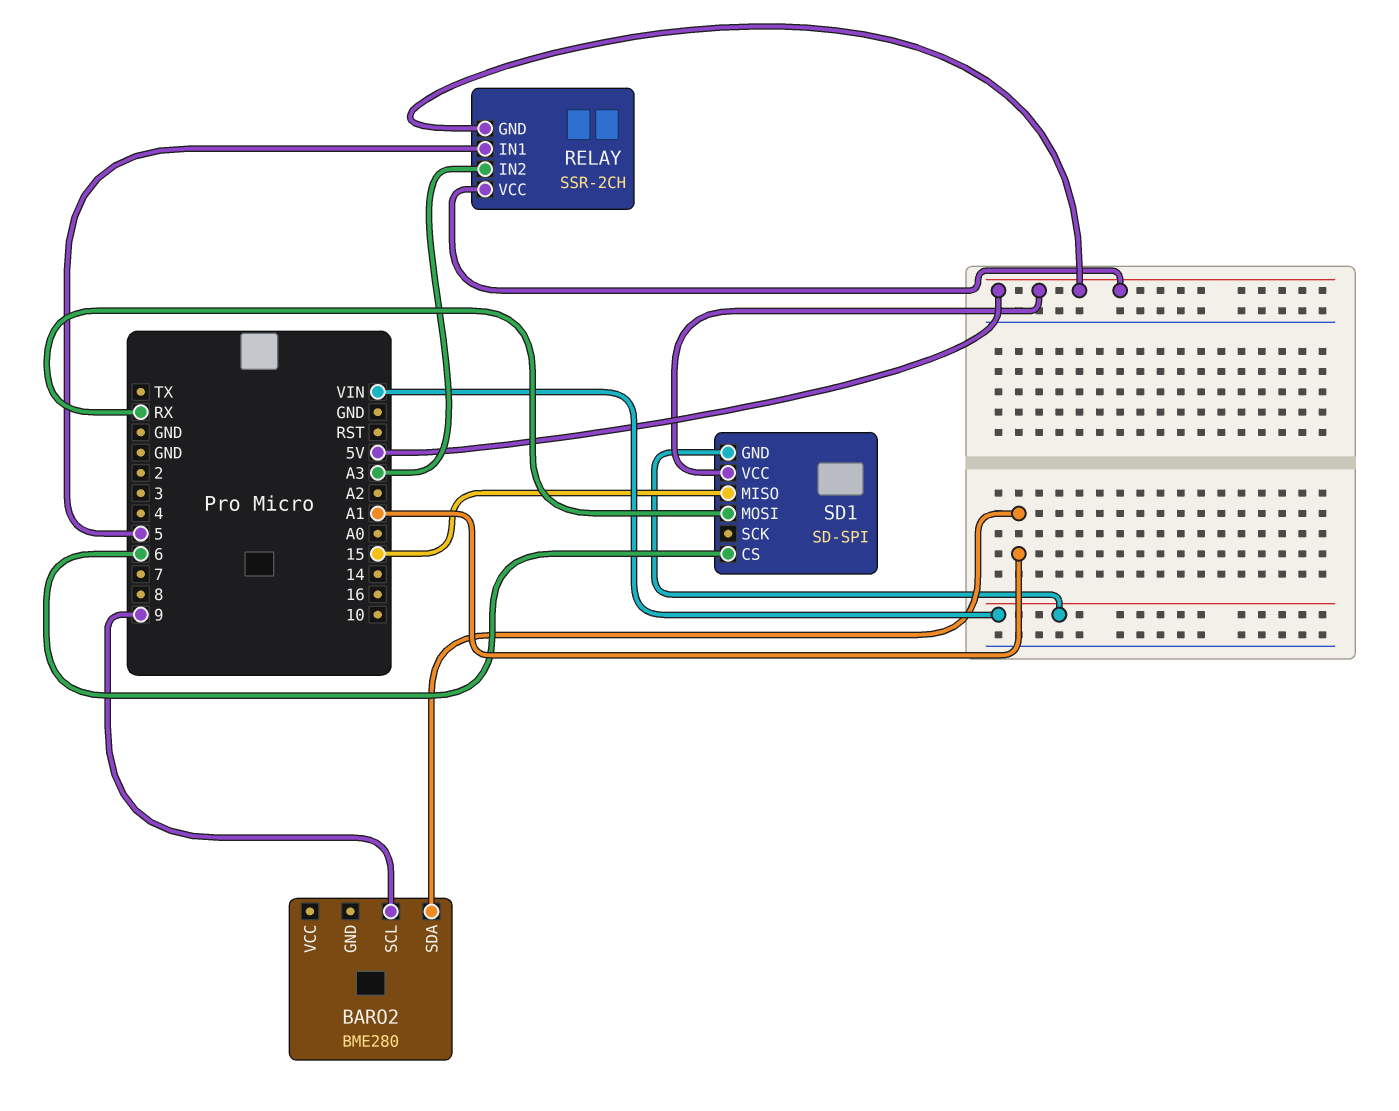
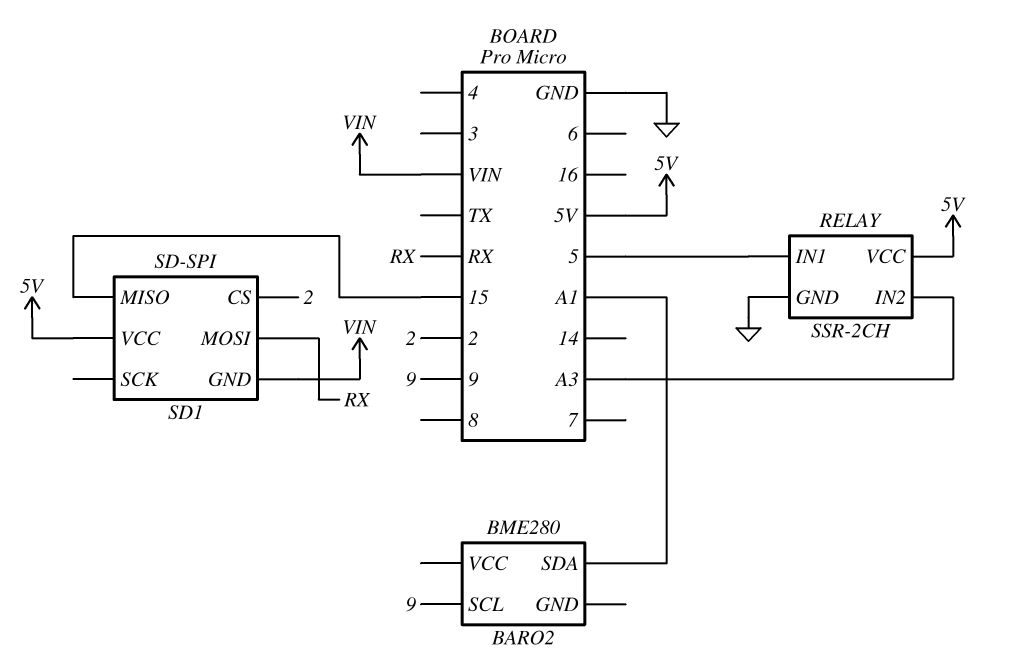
RELAY pin GND: 5V -> GND
SD1 pin CS: 6 -> 2

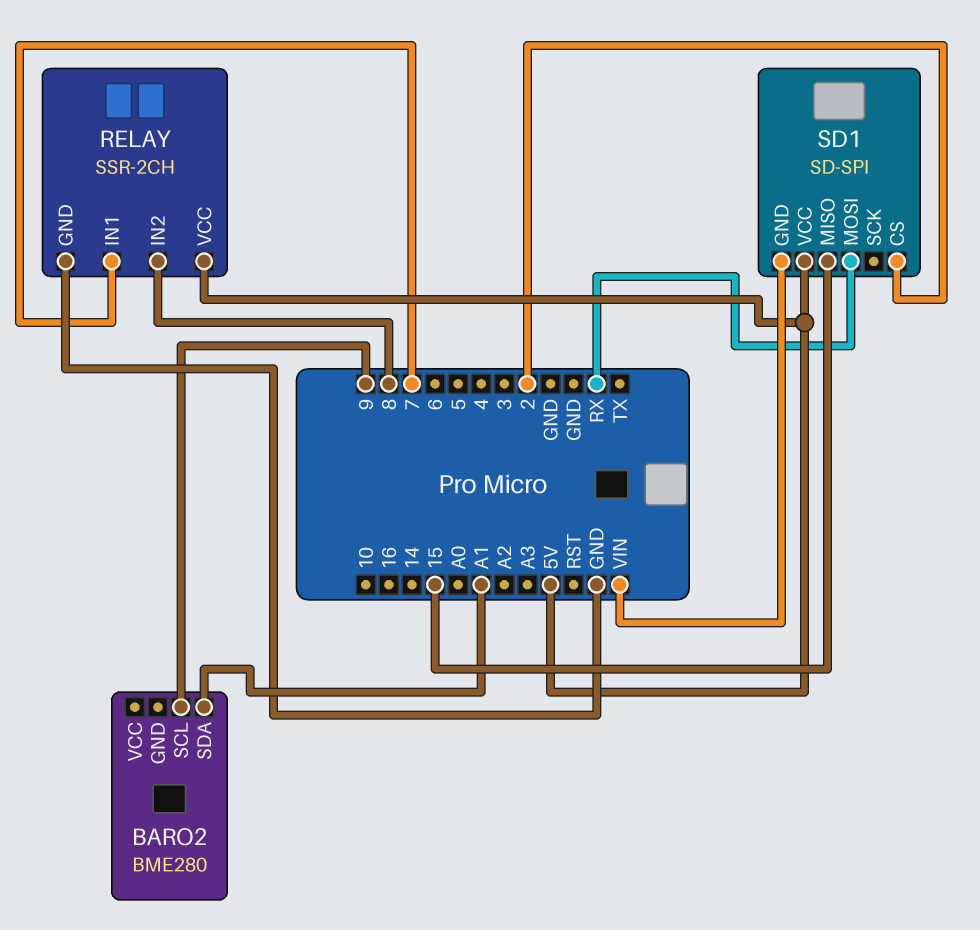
RELAY pin IN1: 5 -> 7
RELAY pin IN2: A3 -> 8

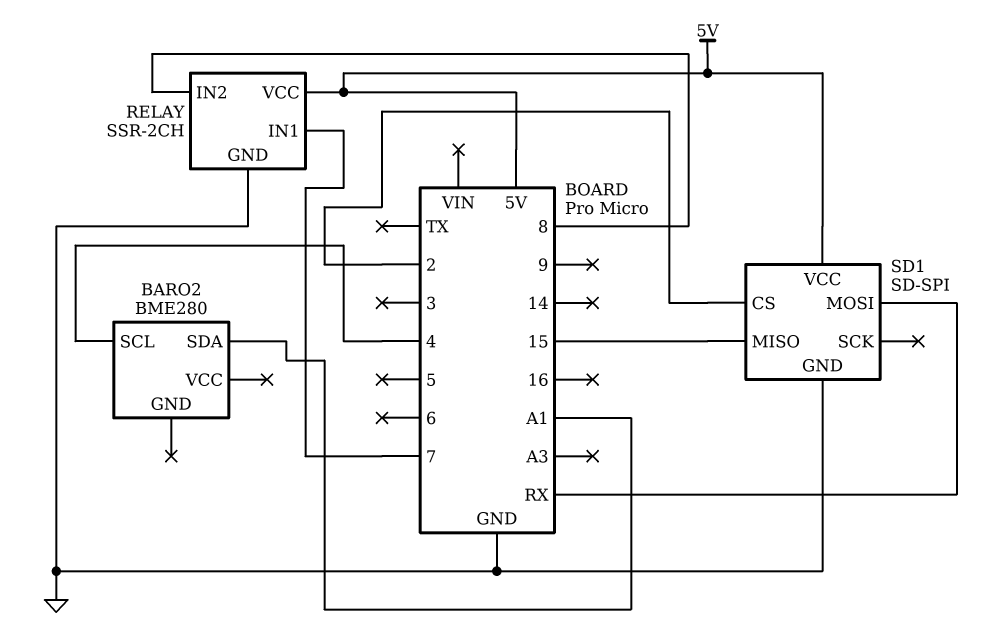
BARO2 pin SCL: 9 -> 4
SD1 pin GND: VIN -> GND

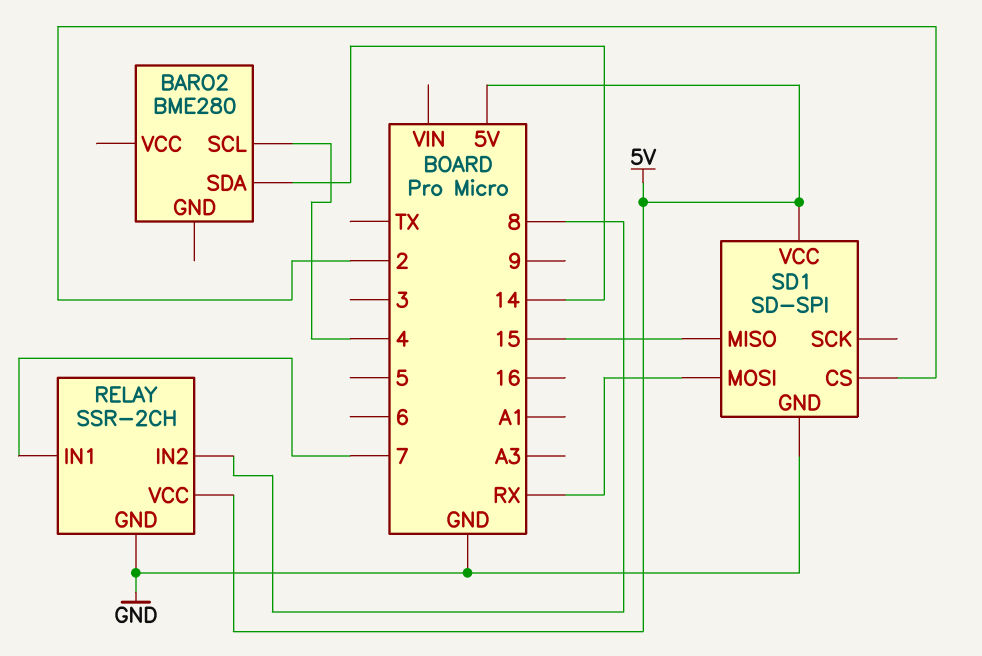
BARO2 pin SDA: A1 -> 14

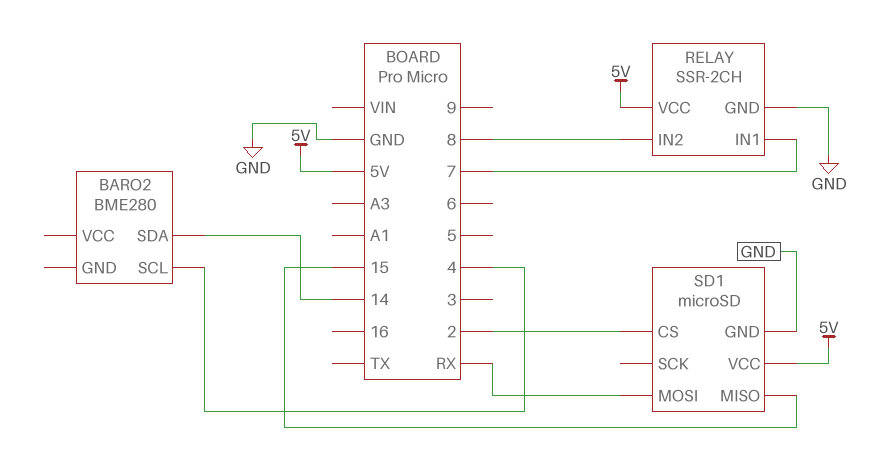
SD1: SD-SPI -> microSD

